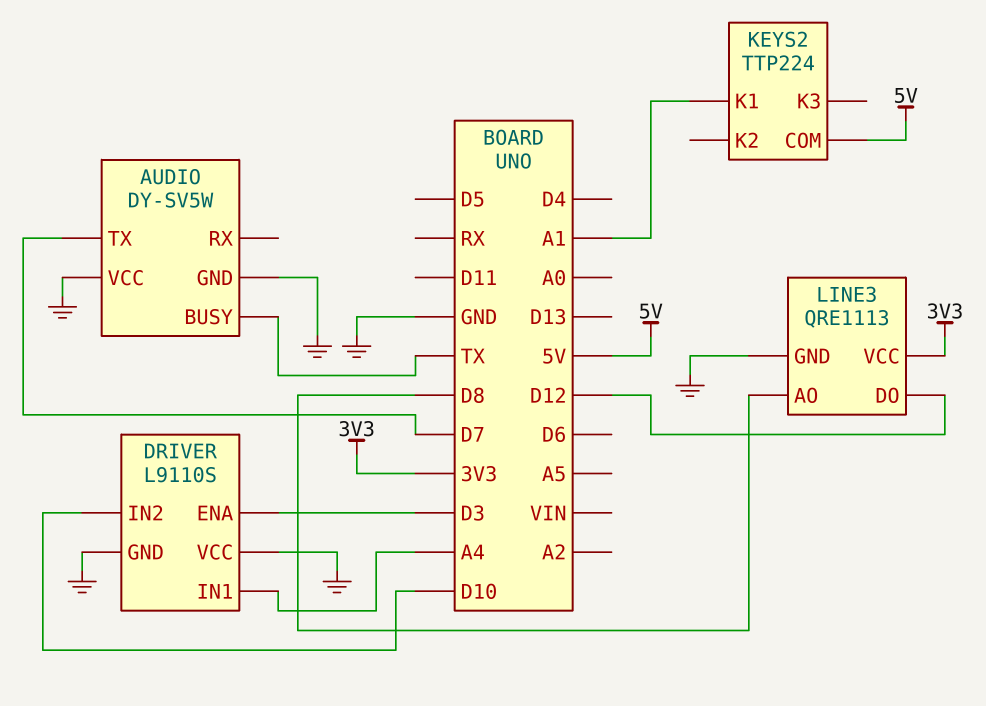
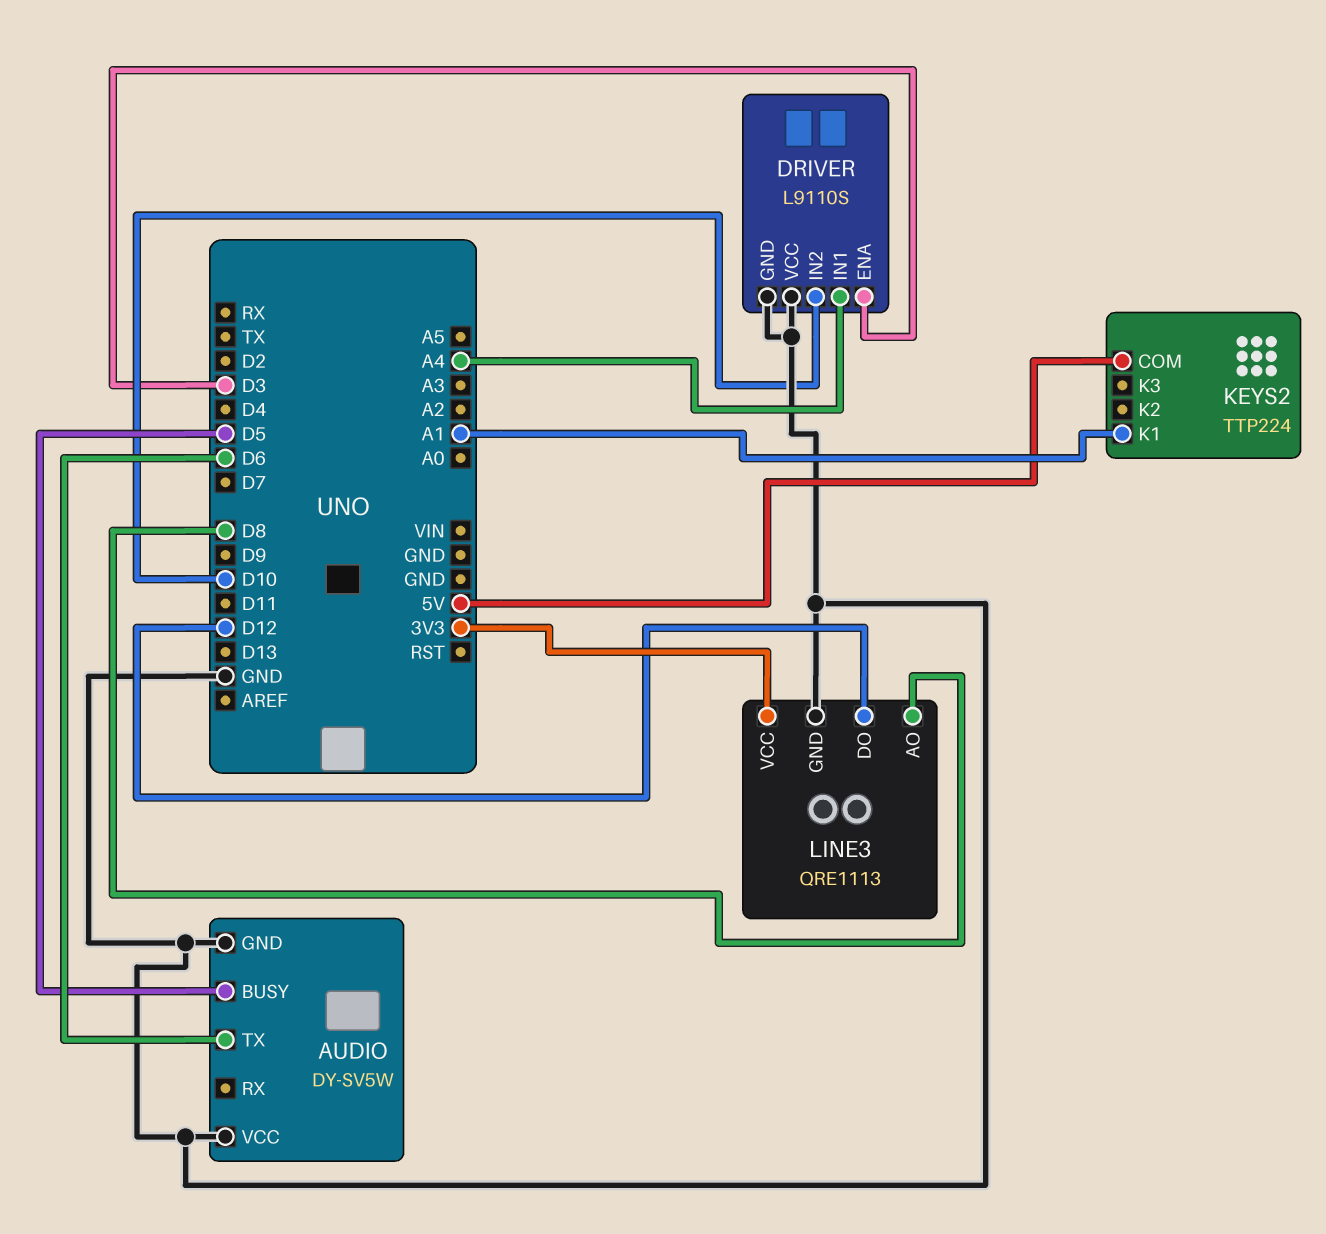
AUDIO pin BUSY: TX -> D5
AUDIO pin TX: D7 -> D6

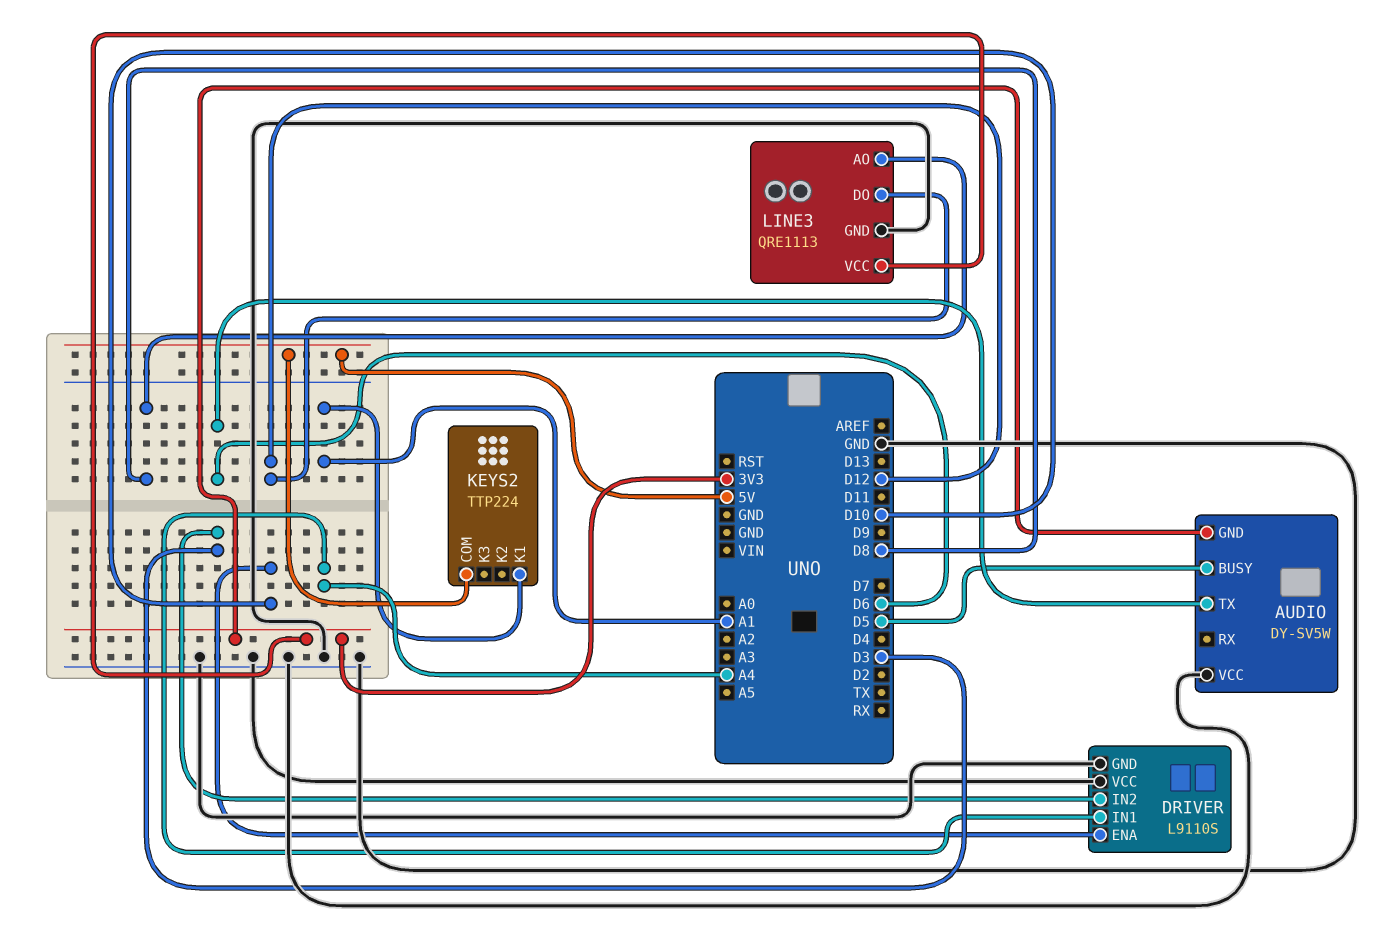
AUDIO pin GND: GND -> 3V3
DRIVER pin ENA: D3 -> D10
DRIVER pin IN2: D10 -> D3

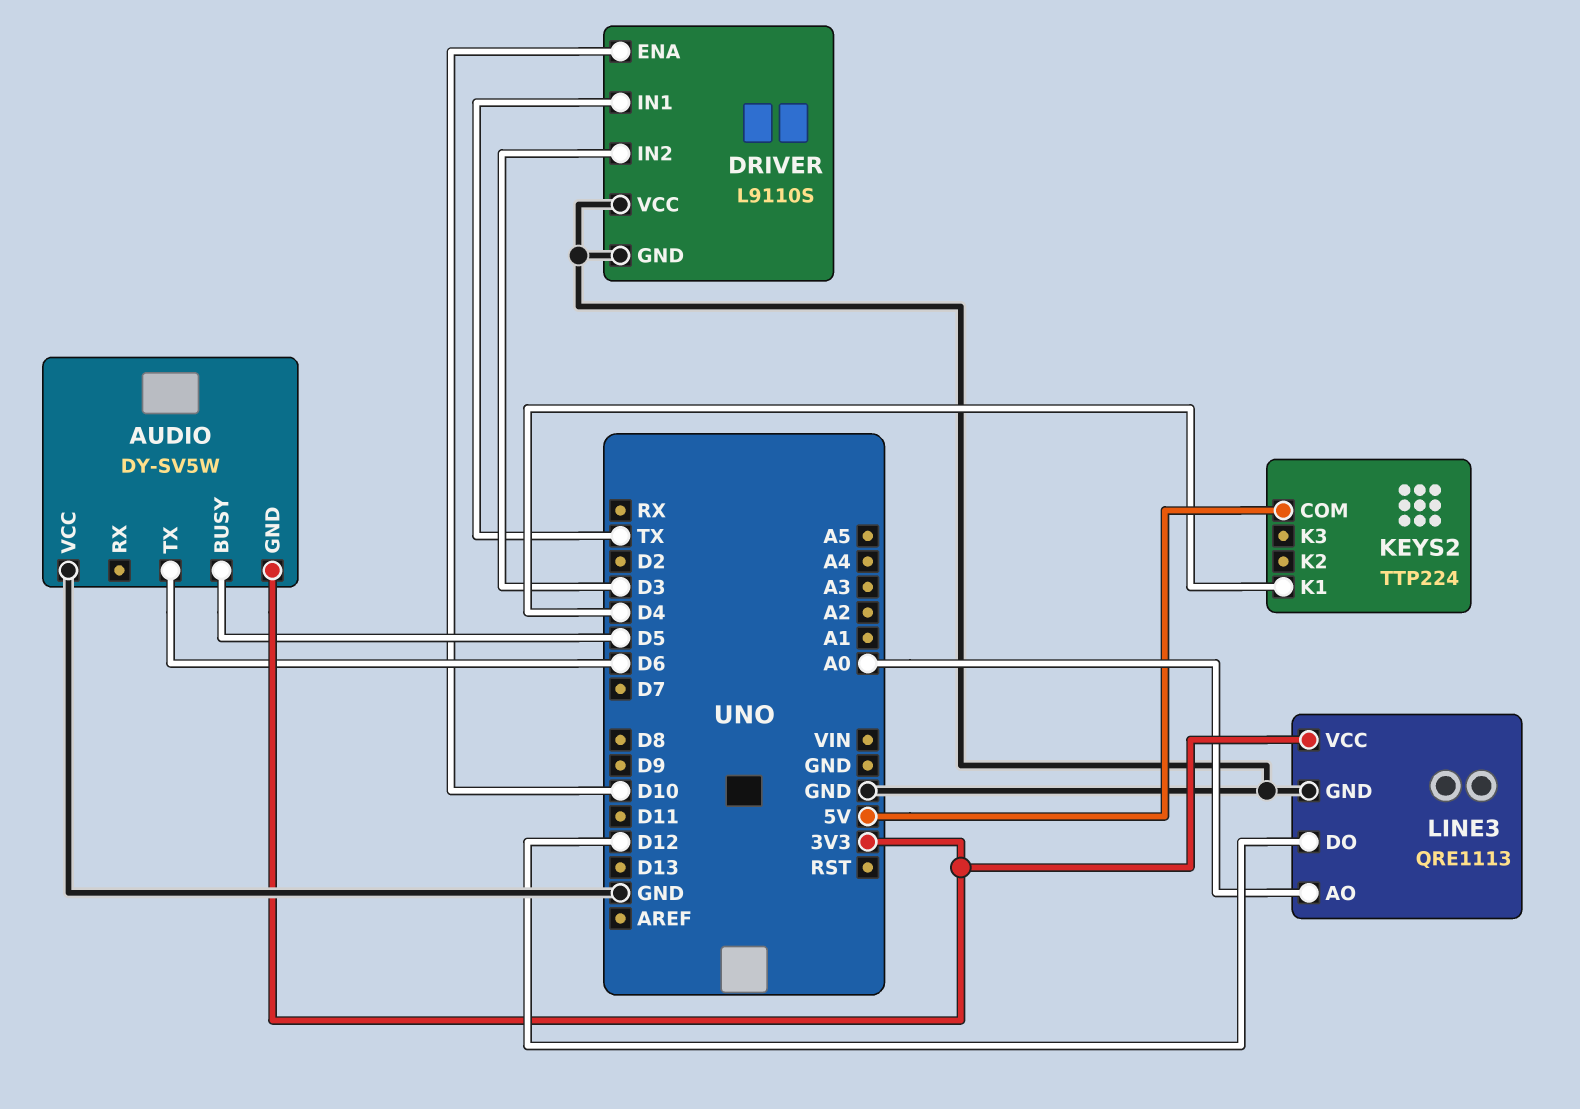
DRIVER pin IN1: A4 -> TX
KEYS2 pin K1: A1 -> D4
LINE3 pin AO: D8 -> A0

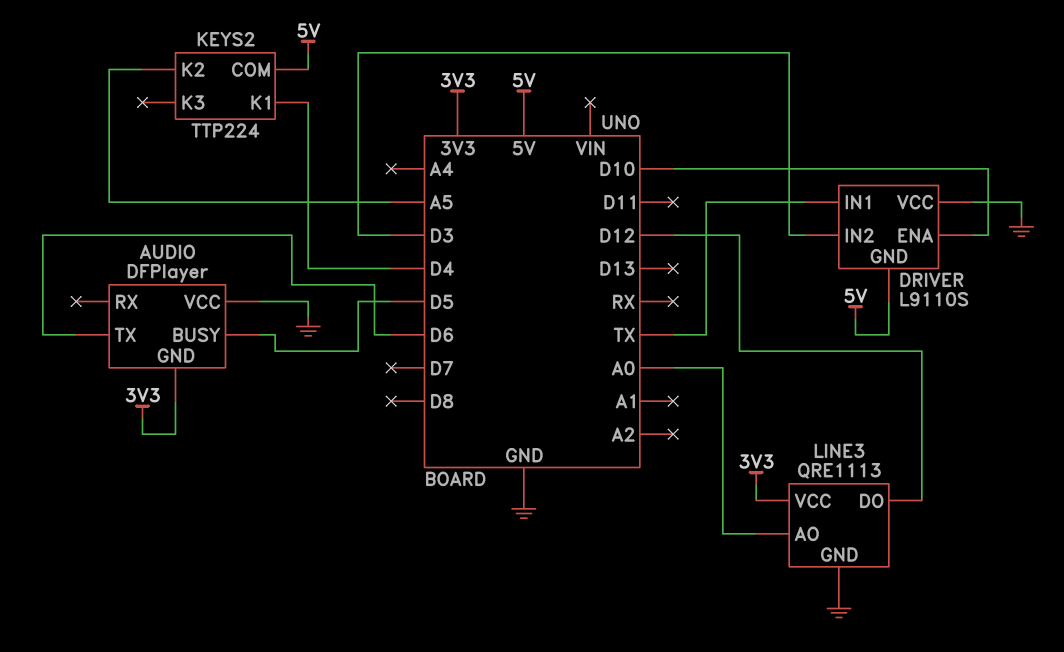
AUDIO: DY-SV5W -> DFPlayer
DRIVER pin GND: GND -> 5V
KEYS2 pin K2: none -> A5

